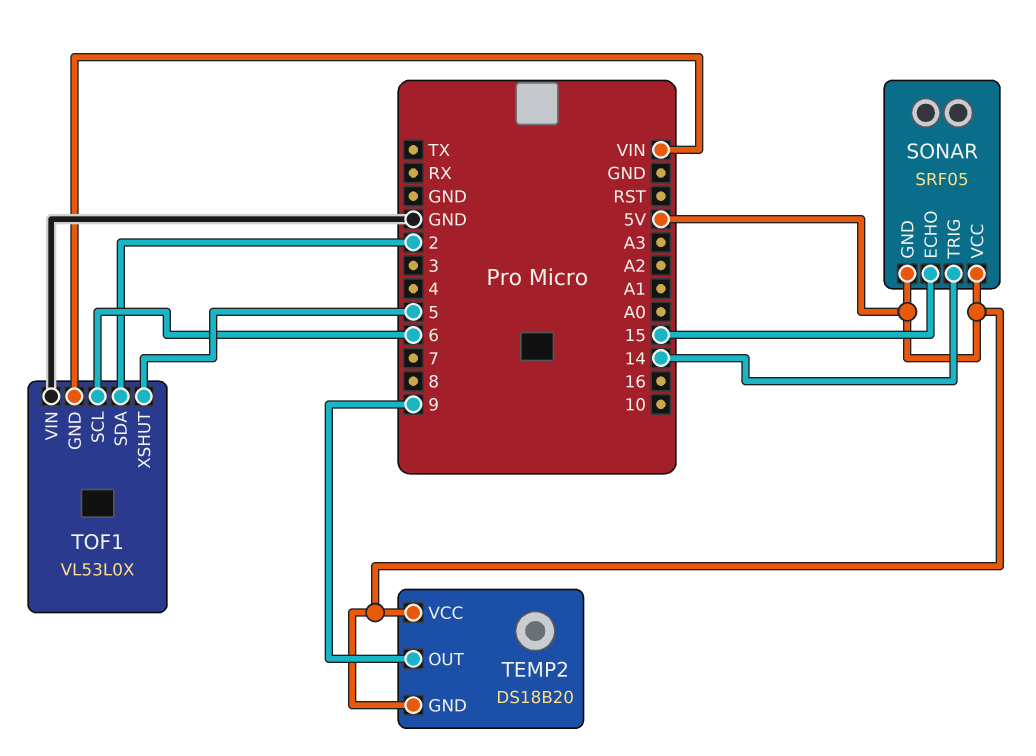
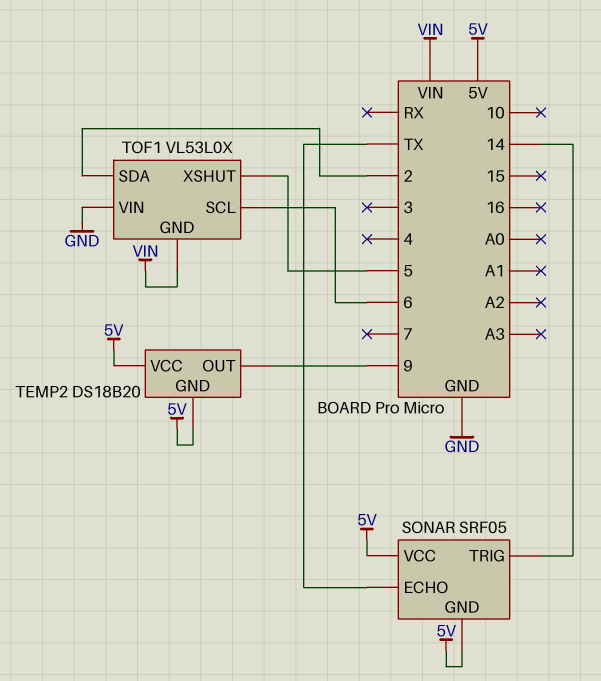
SONAR pin ECHO: 15 -> TX

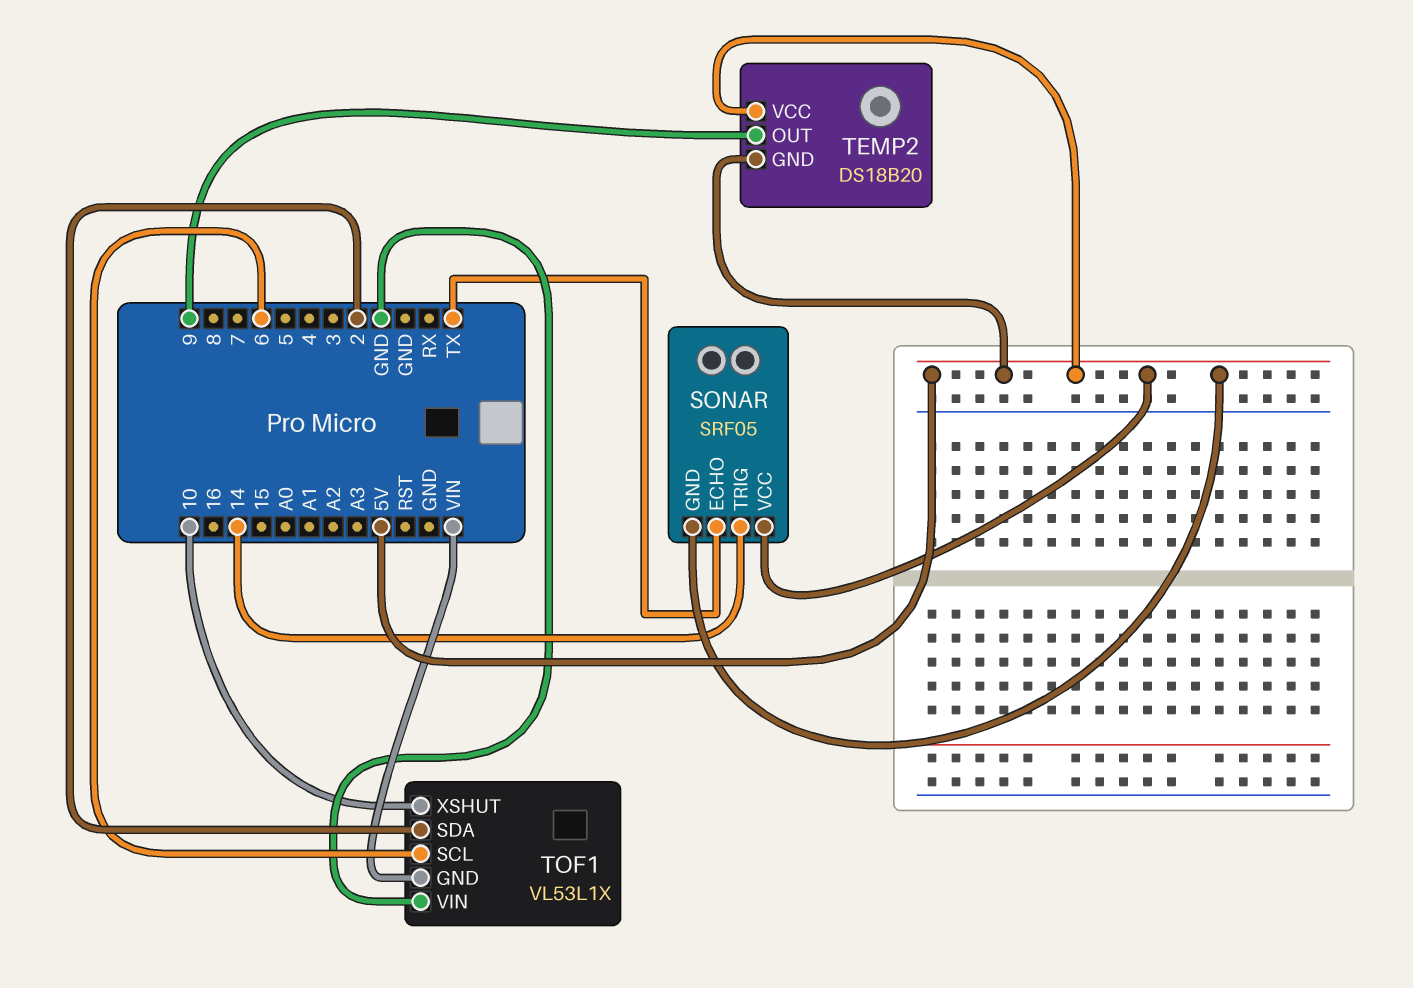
TOF1: VL53L0X -> VL53L1X
TOF1 pin XSHUT: 5 -> 10

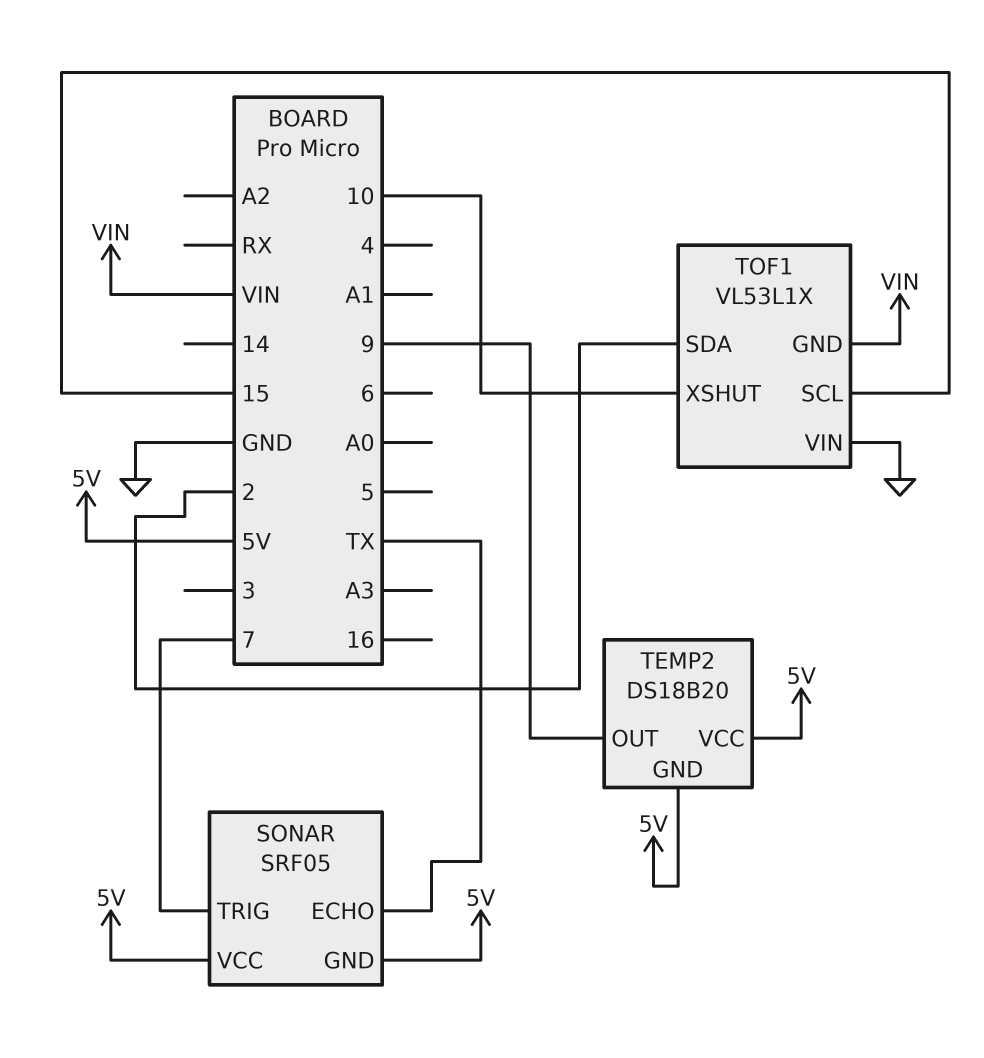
SONAR pin TRIG: 14 -> 7
TOF1 pin SCL: 6 -> 15

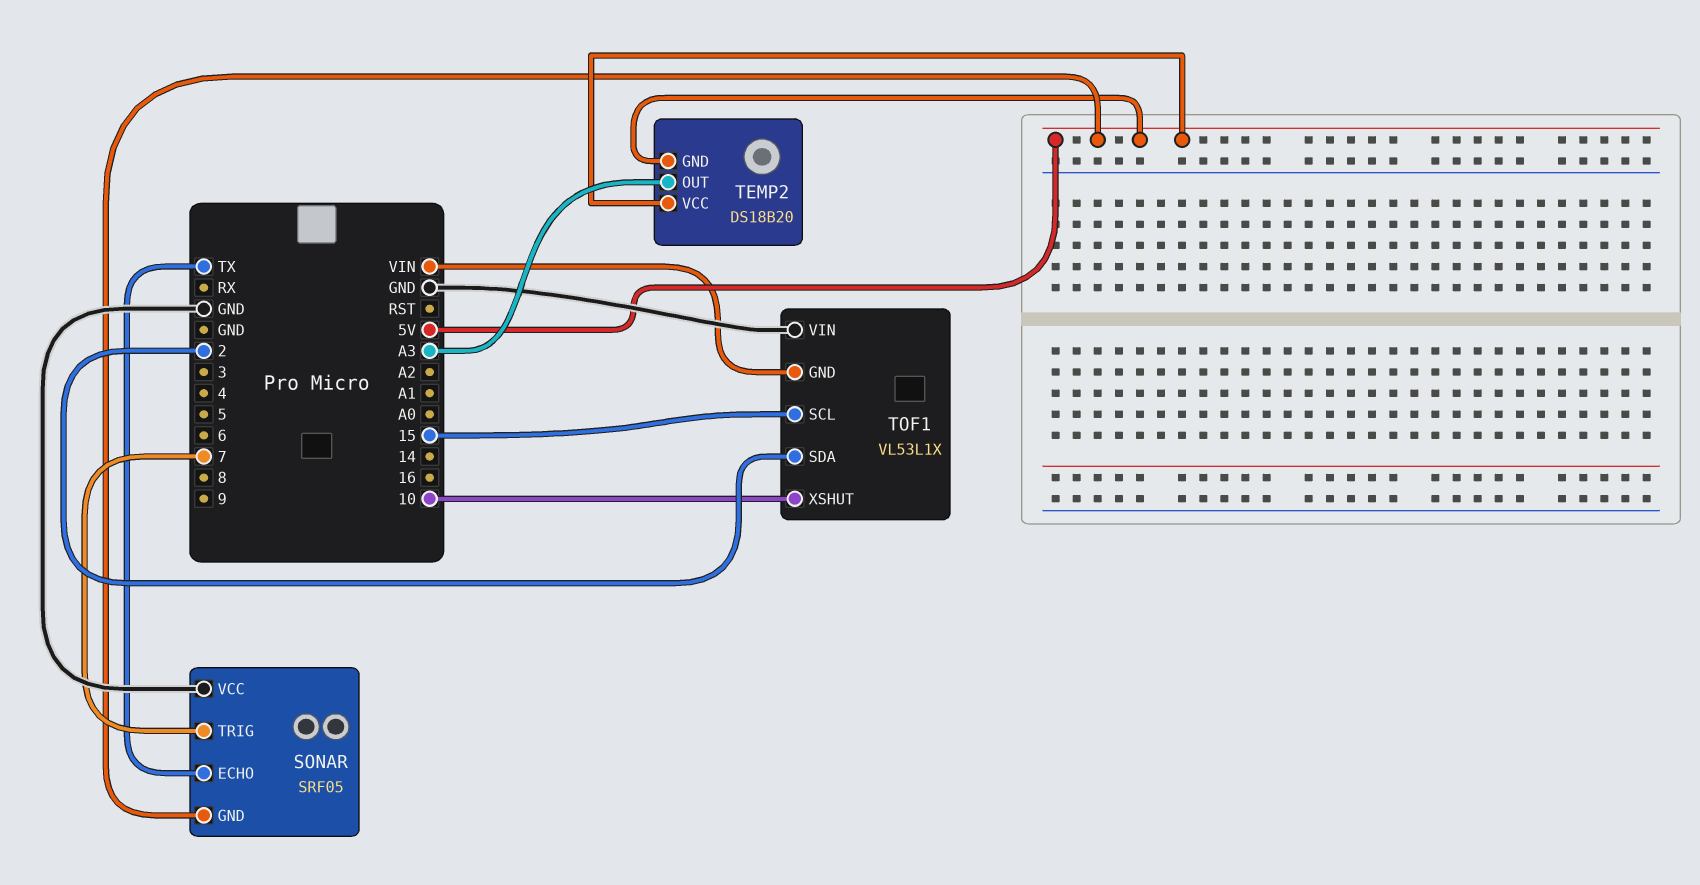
SONAR pin VCC: 5V -> GND
TEMP2 pin OUT: 9 -> A3

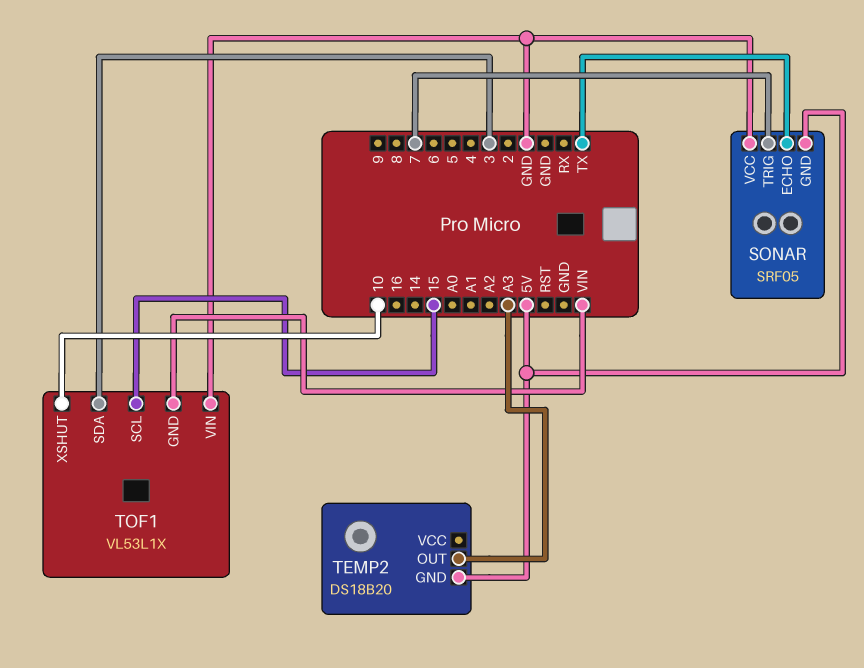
TEMP2 pin VCC: 5V -> none
TOF1 pin SDA: 2 -> 3

